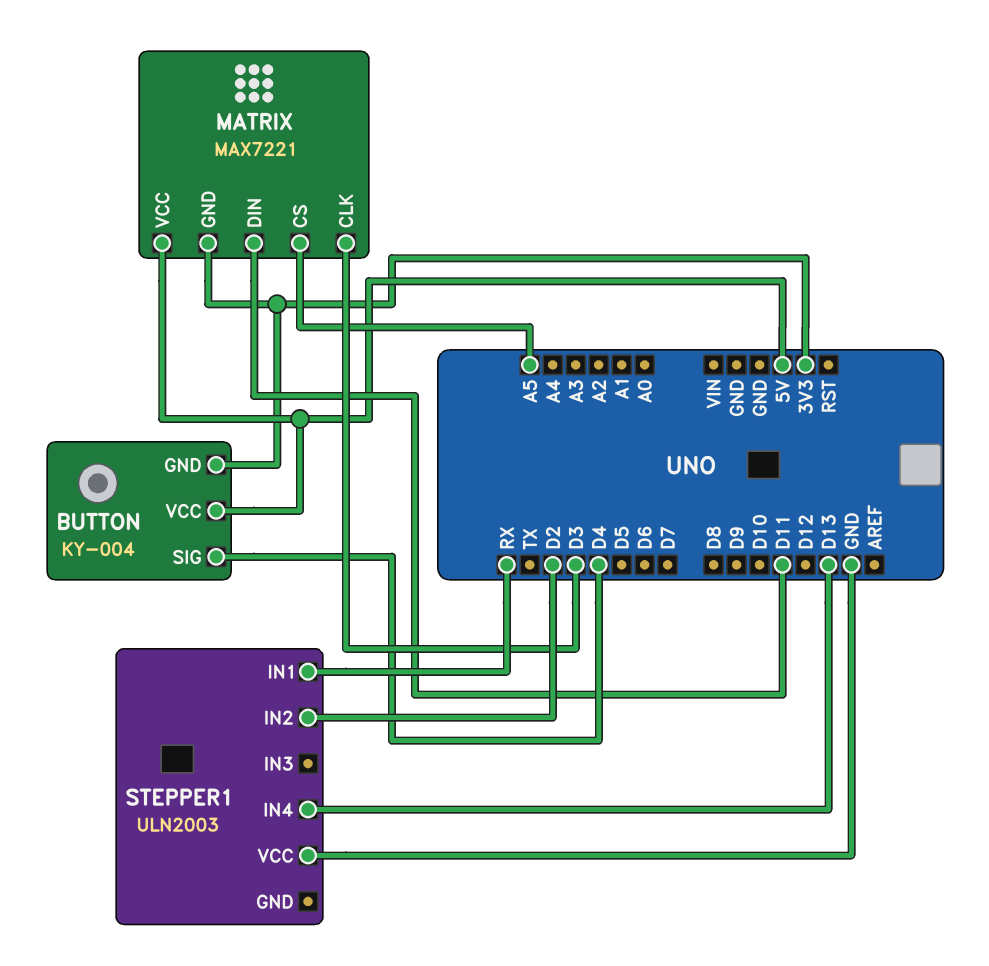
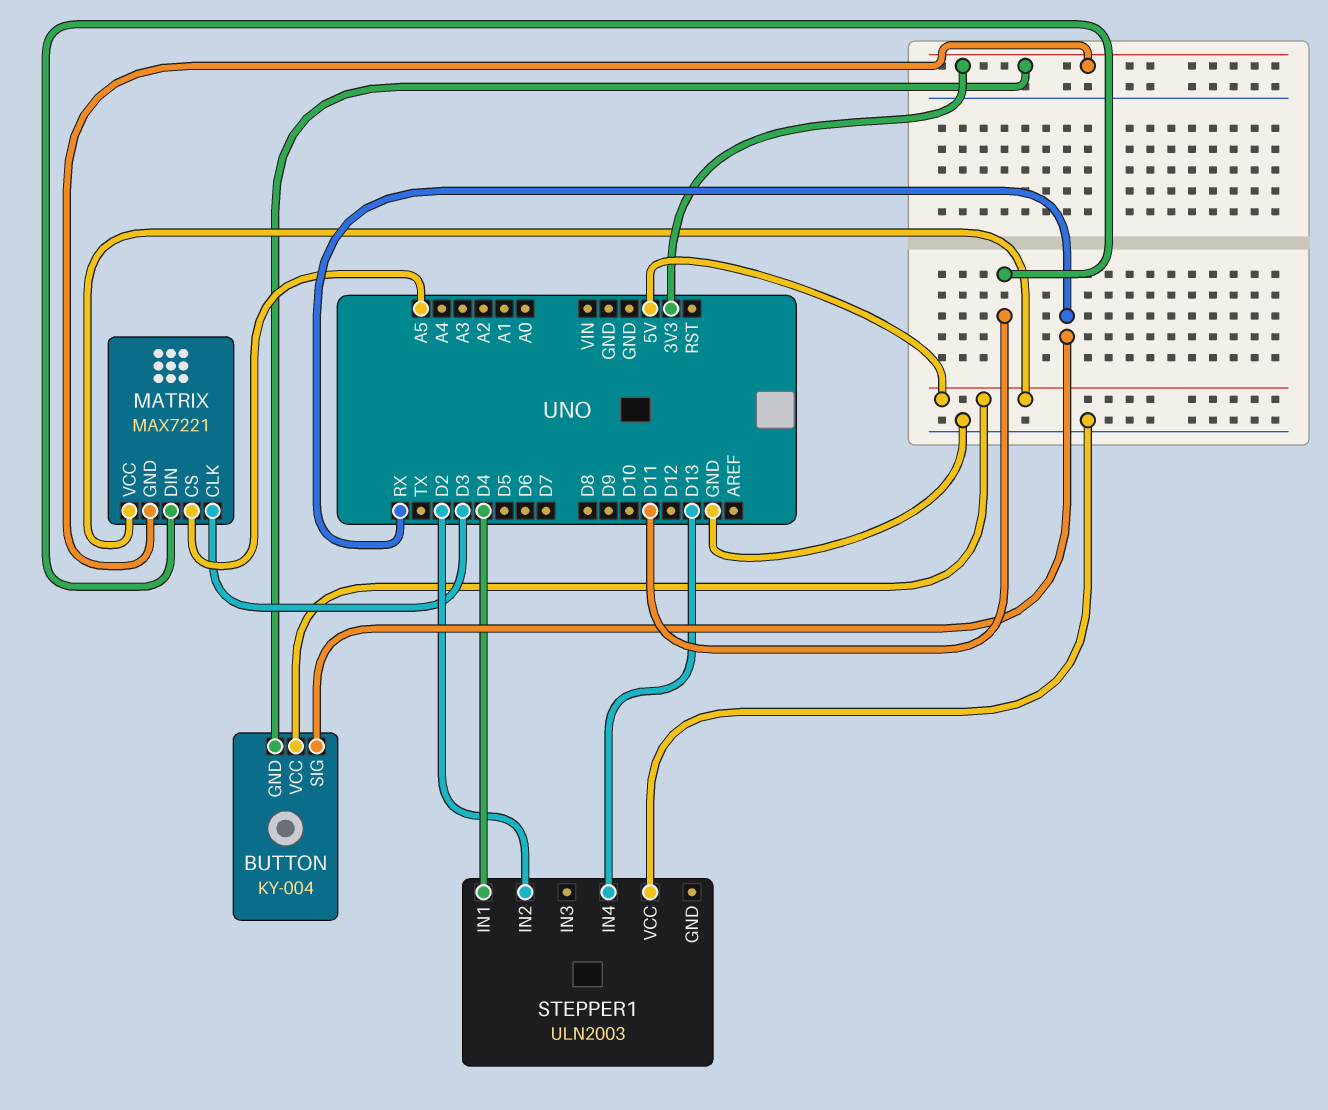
BUTTON pin SIG: D4 -> RX
STEPPER1 pin IN1: RX -> D4

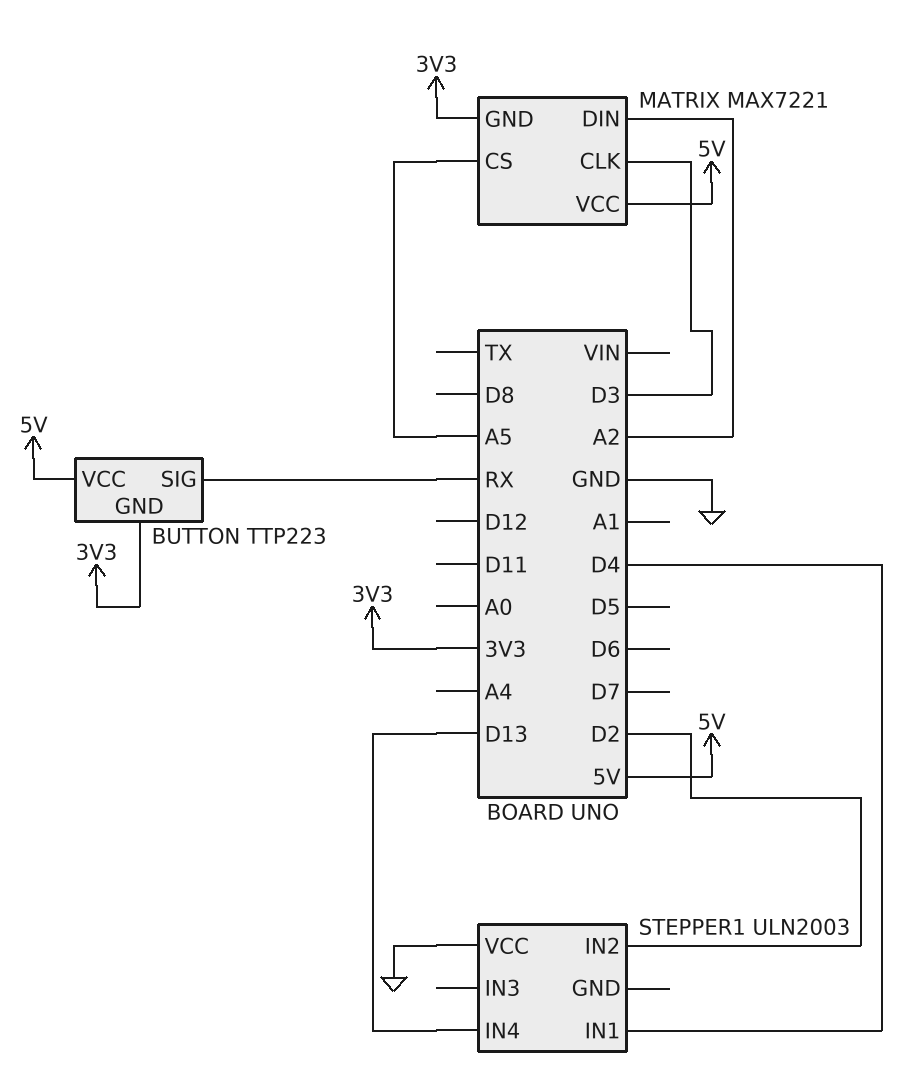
BUTTON: KY-004 -> TTP223
MATRIX pin DIN: D11 -> A2

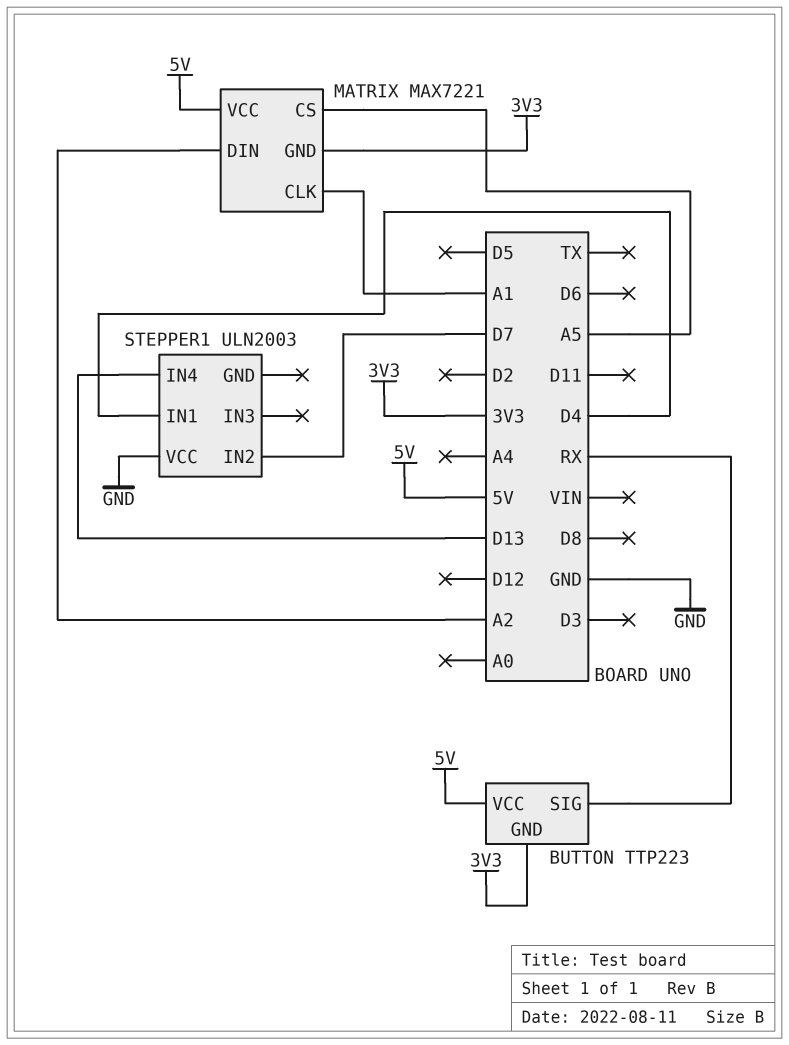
MATRIX pin CLK: D3 -> A1
STEPPER1 pin IN2: D2 -> D7

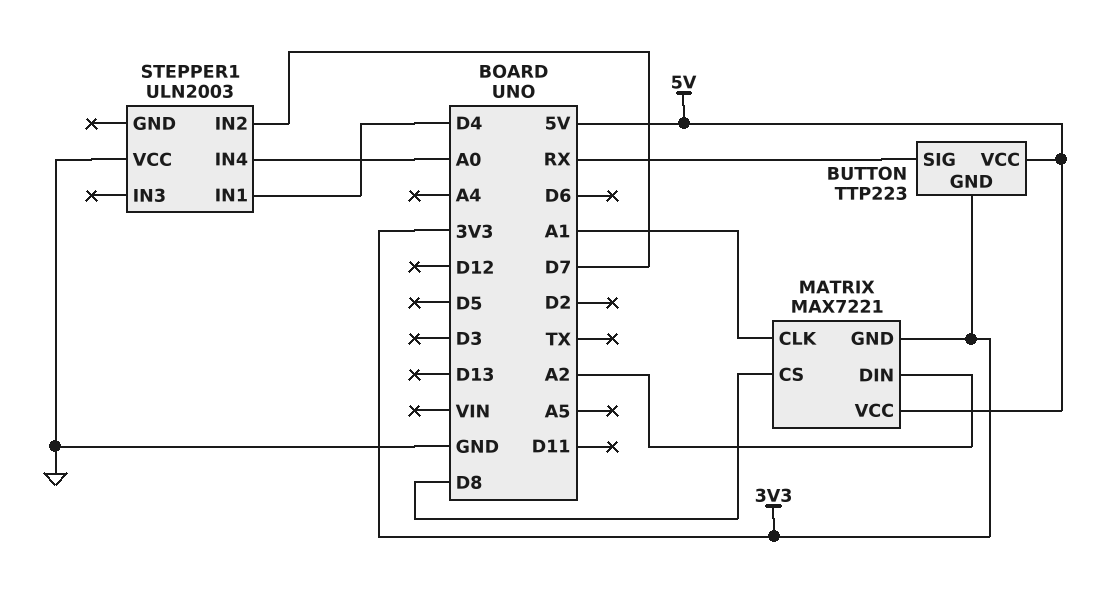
MATRIX pin CS: A5 -> D8
STEPPER1 pin IN4: D13 -> A0

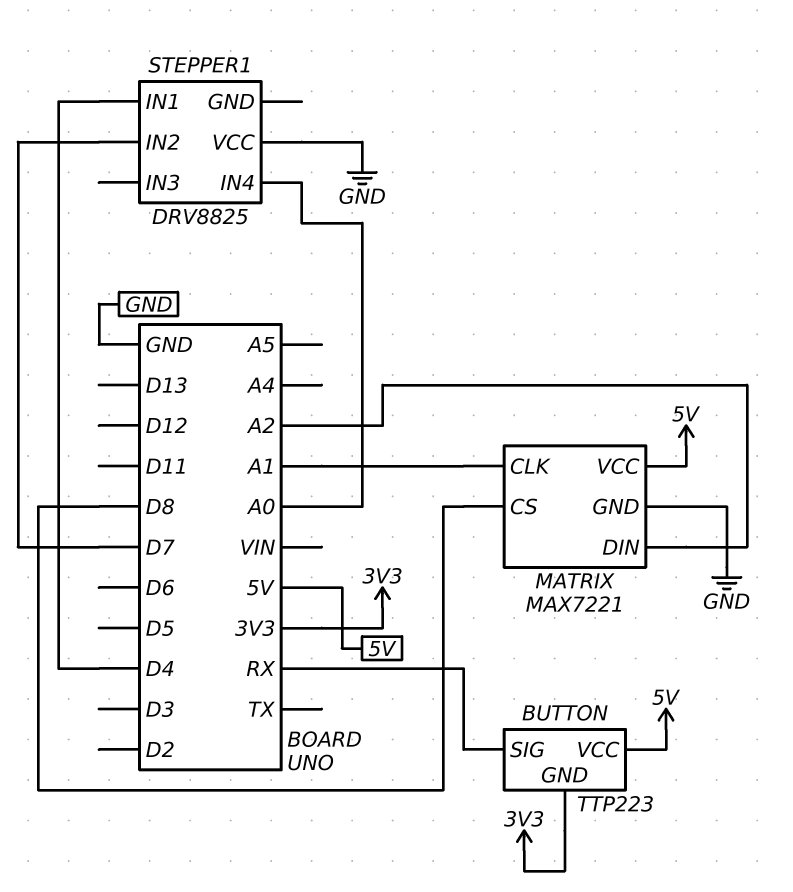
MATRIX pin GND: 3V3 -> GND
STEPPER1: ULN2003 -> DRV8825

